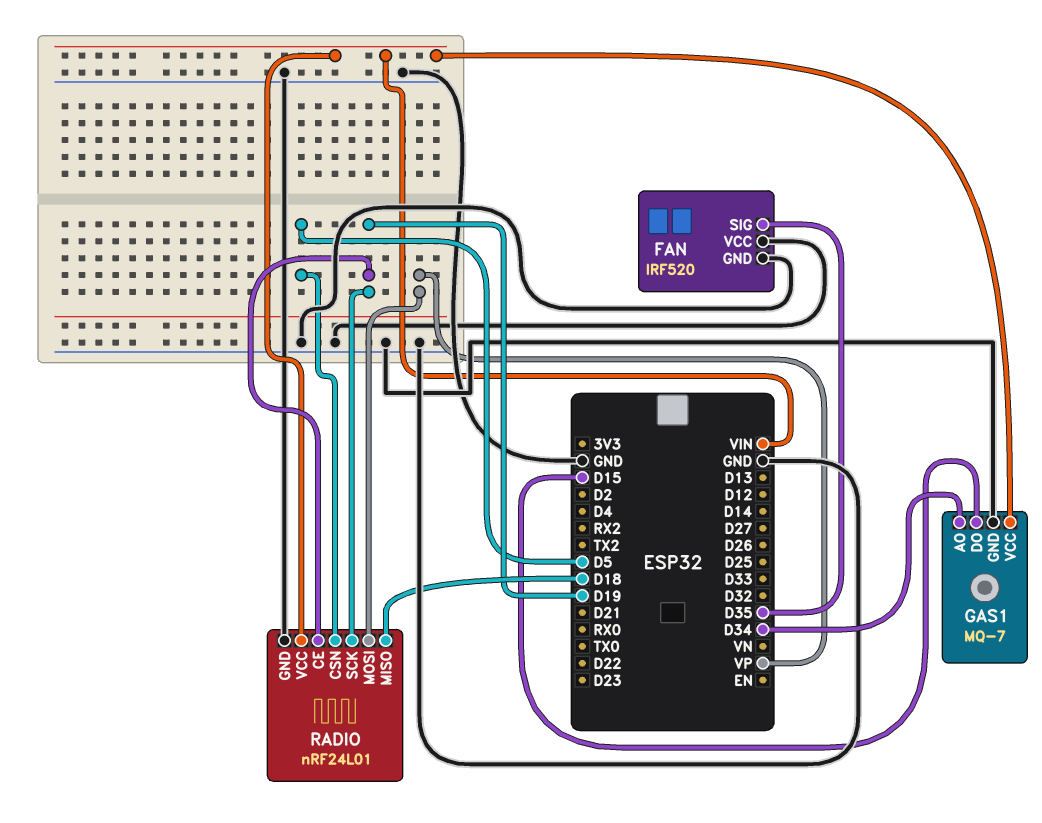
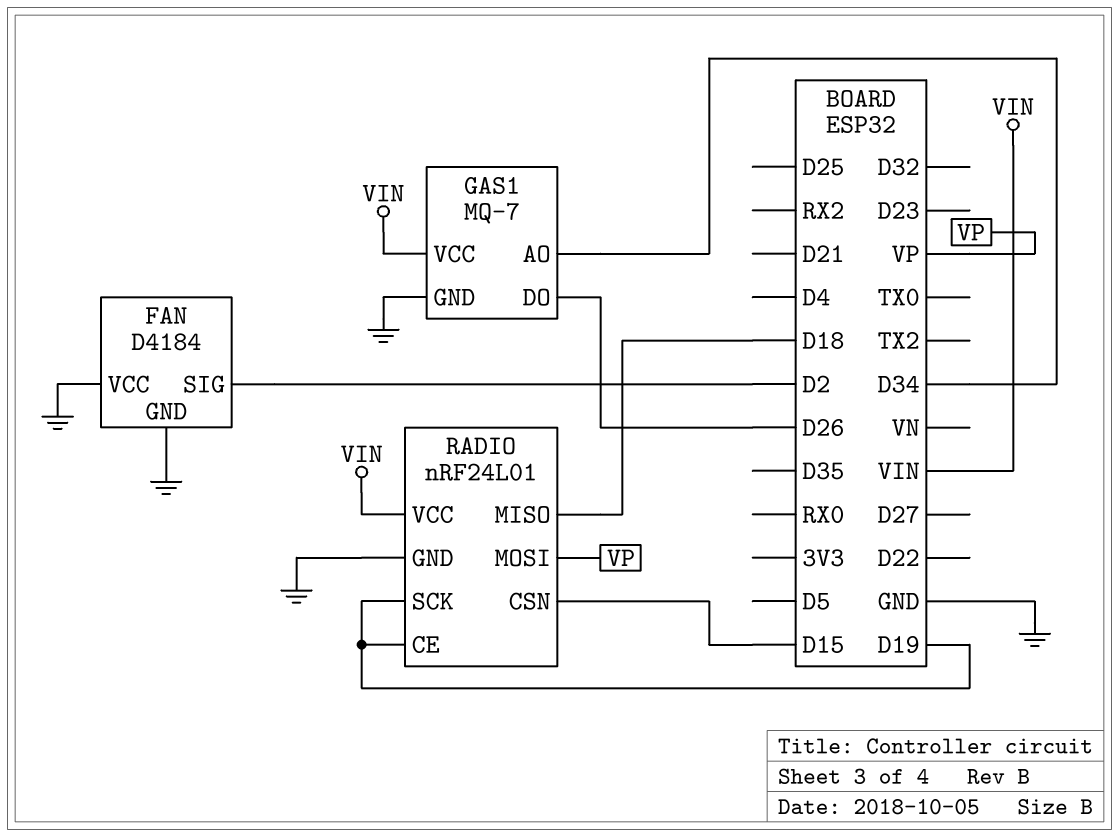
FAN: IRF520 -> D4184
FAN pin SIG: D35 -> D2
GAS1 pin DO: D15 -> D26
RADIO pin CSN: D5 -> D15

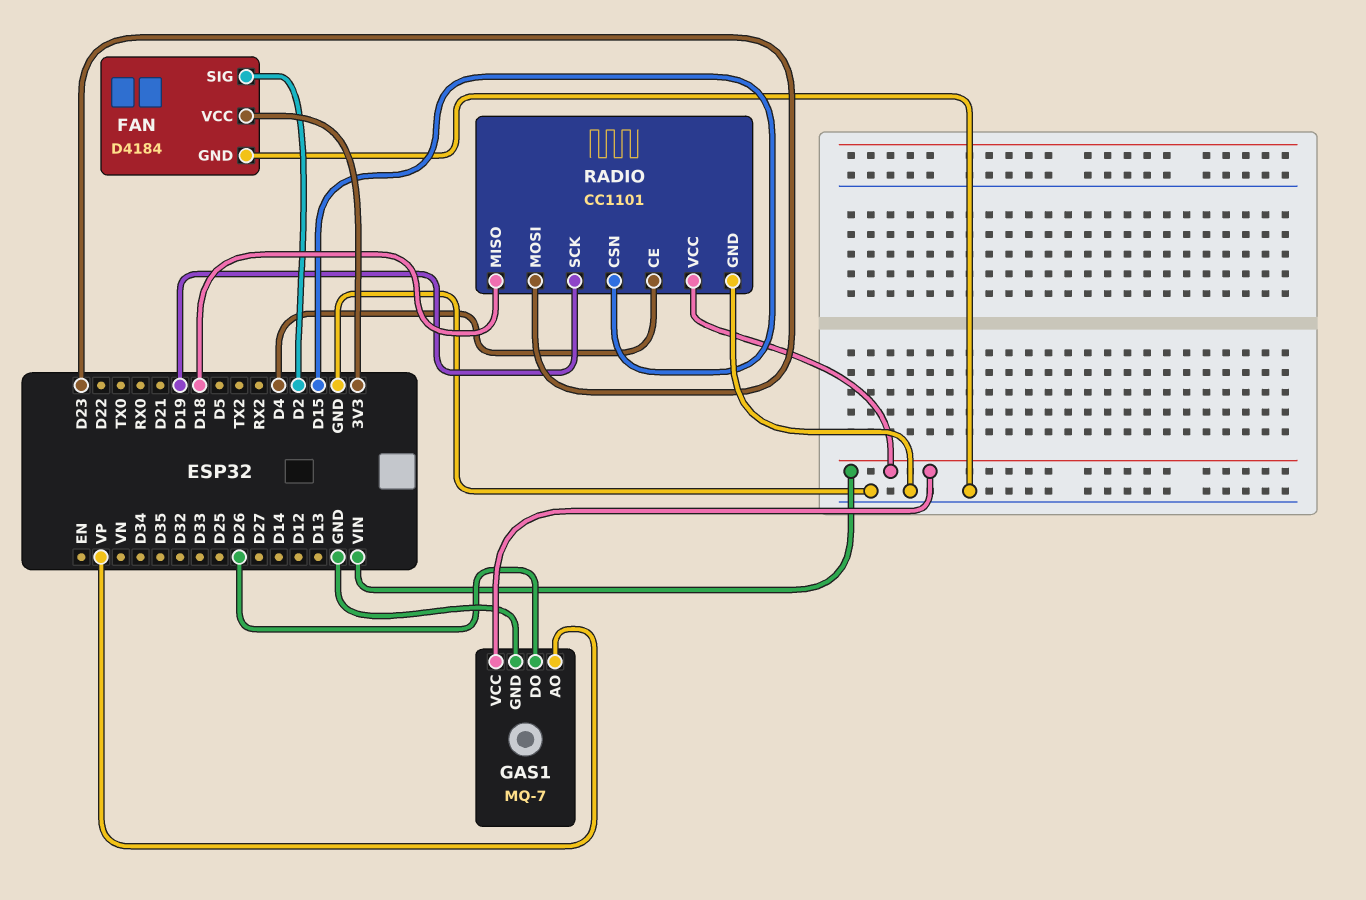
FAN pin VCC: GND -> 3V3
GAS1 pin AO: D34 -> VP
RADIO: nRF24L01 -> CC1101
RADIO pin CE: D19 -> D4
RADIO pin MOSI: VP -> D23

